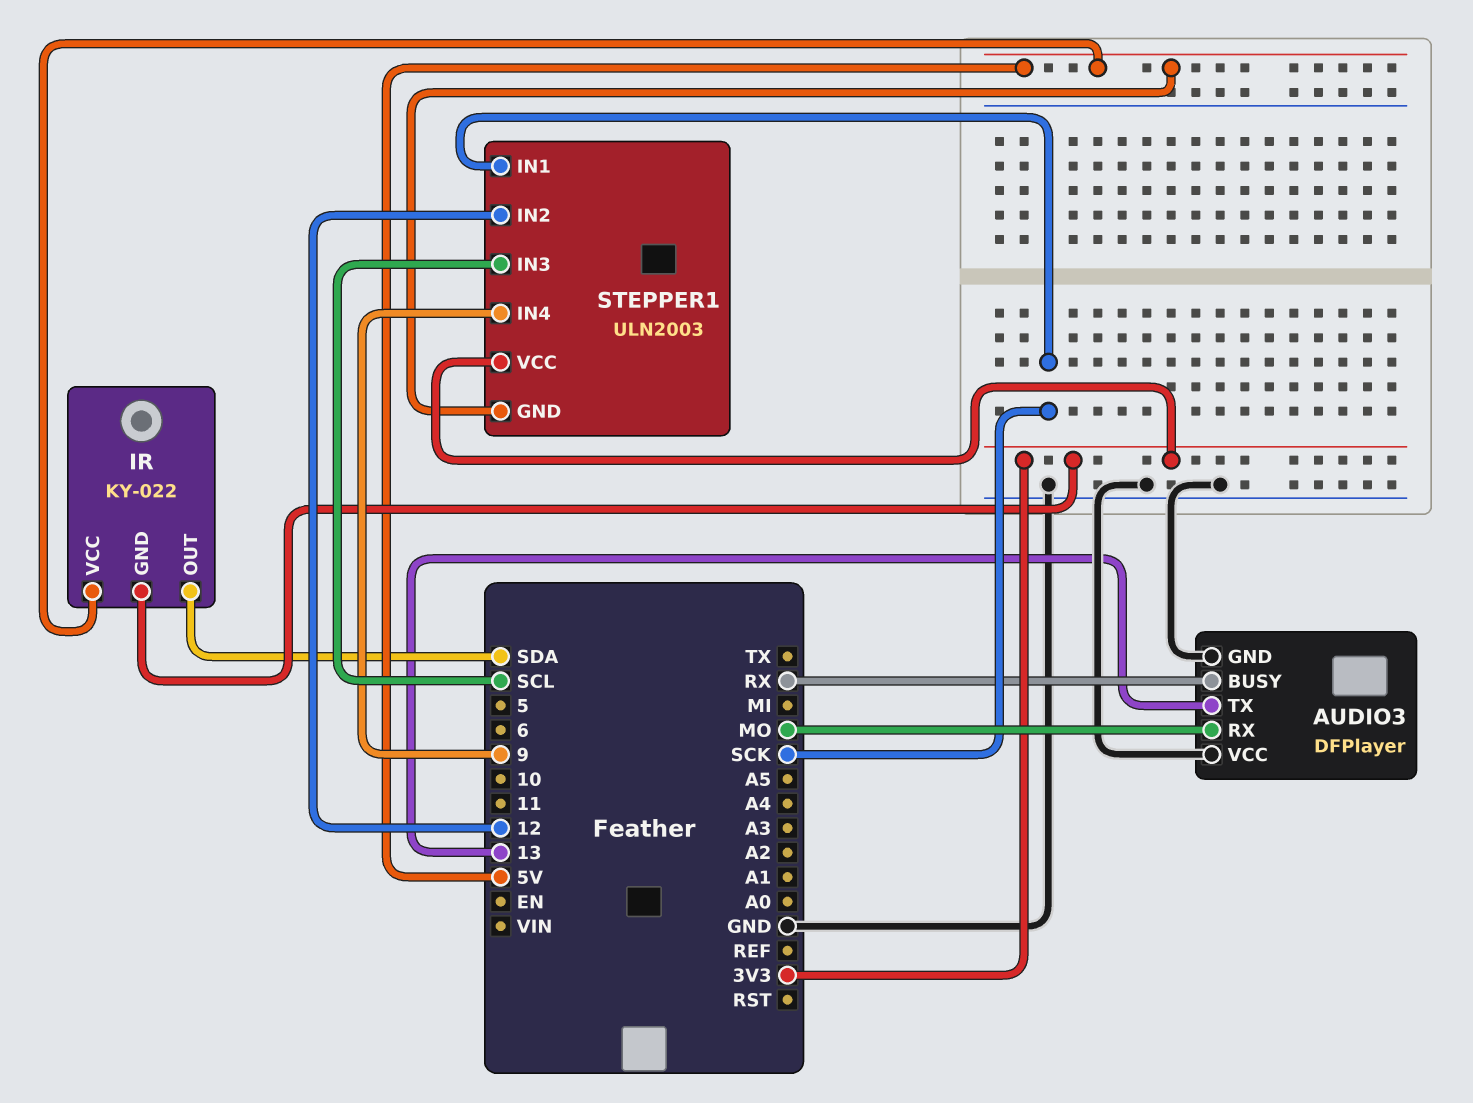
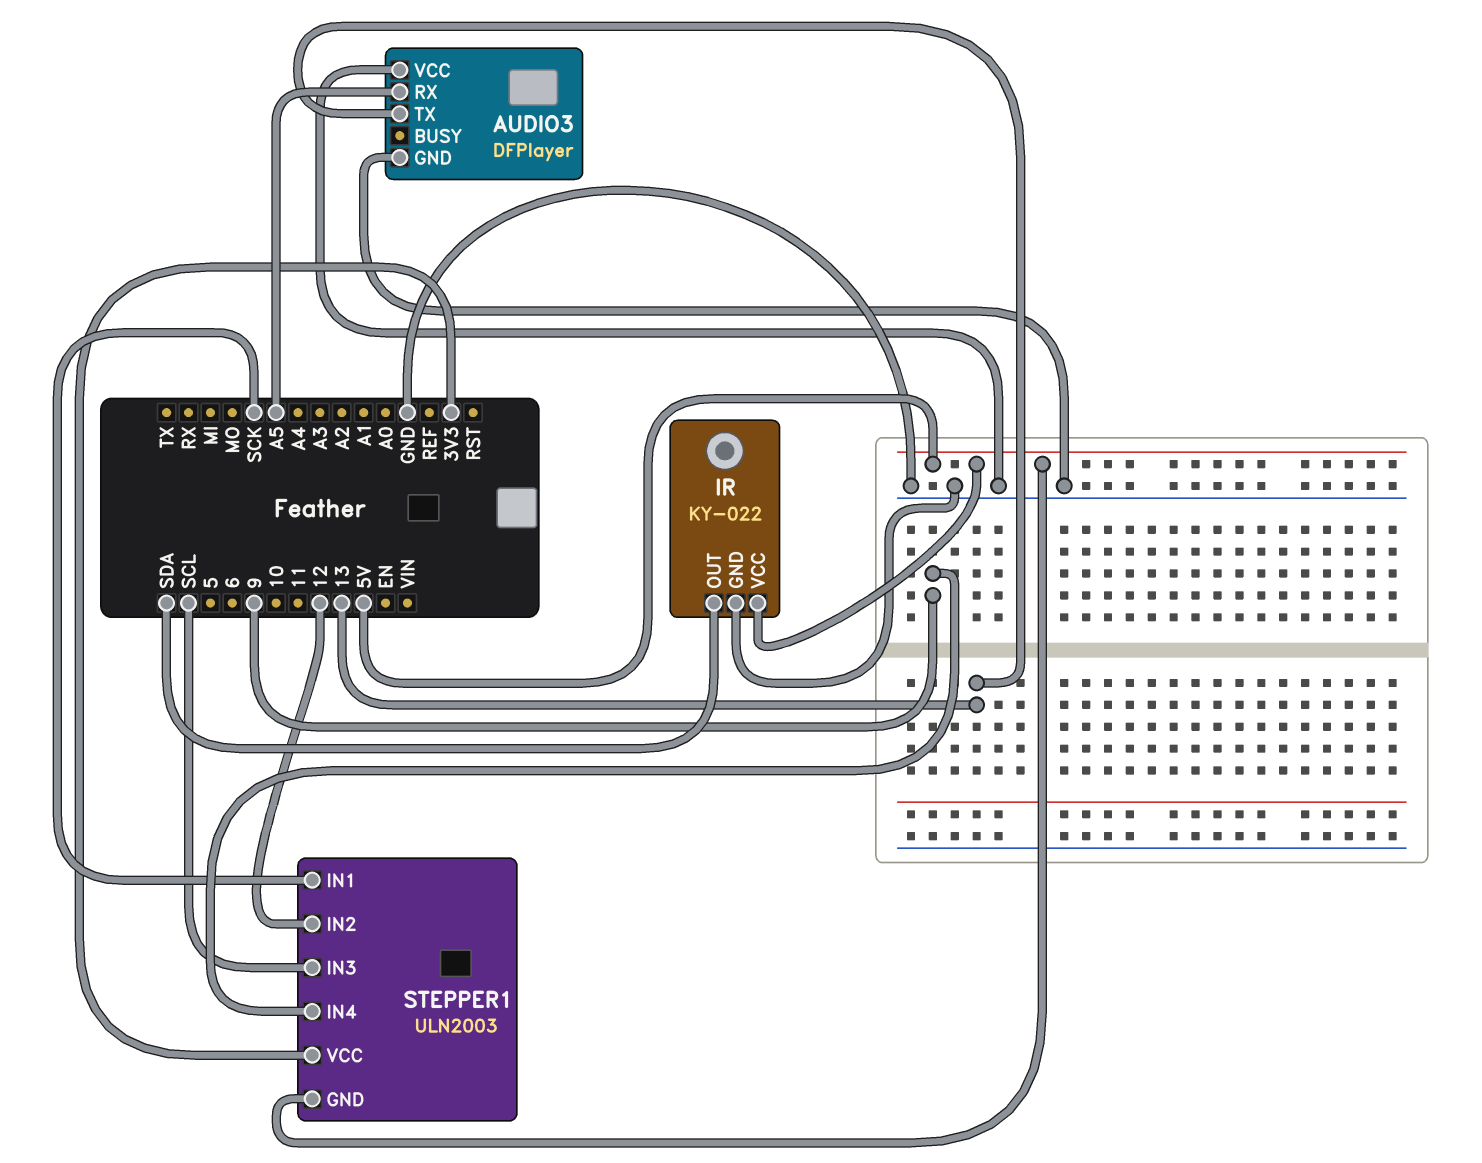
AUDIO3 pin BUSY: RX -> none
AUDIO3 pin RX: MO -> A5
IR pin GND: 3V3 -> GND

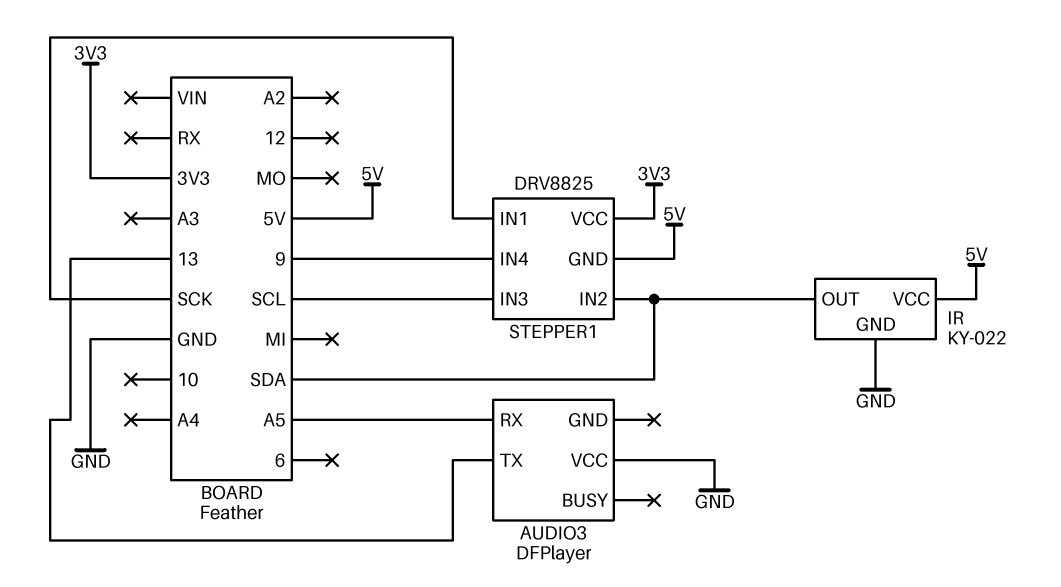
AUDIO3 pin GND: GND -> none
STEPPER1: ULN2003 -> DRV8825
STEPPER1 pin IN2: 12 -> SDA

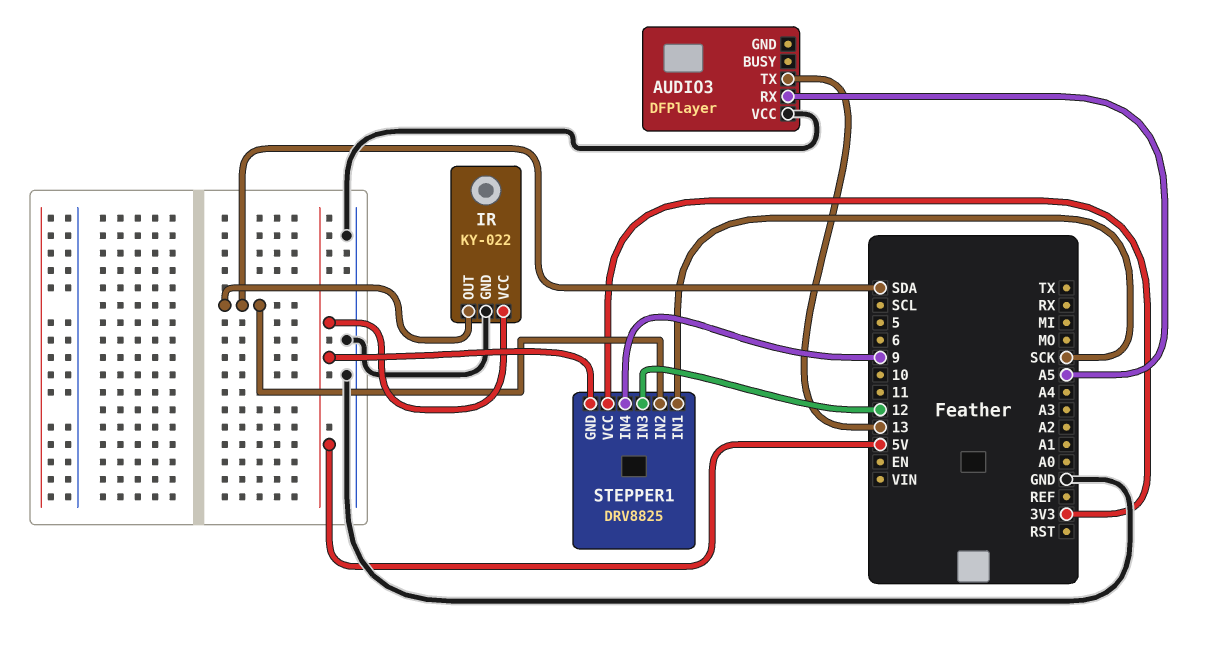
STEPPER1 pin IN3: SCL -> 12

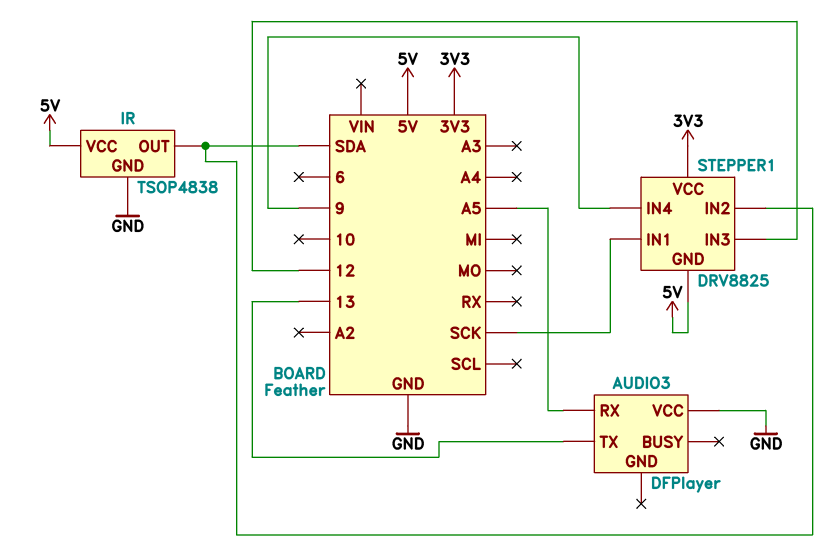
IR: KY-022 -> TSOP4838

